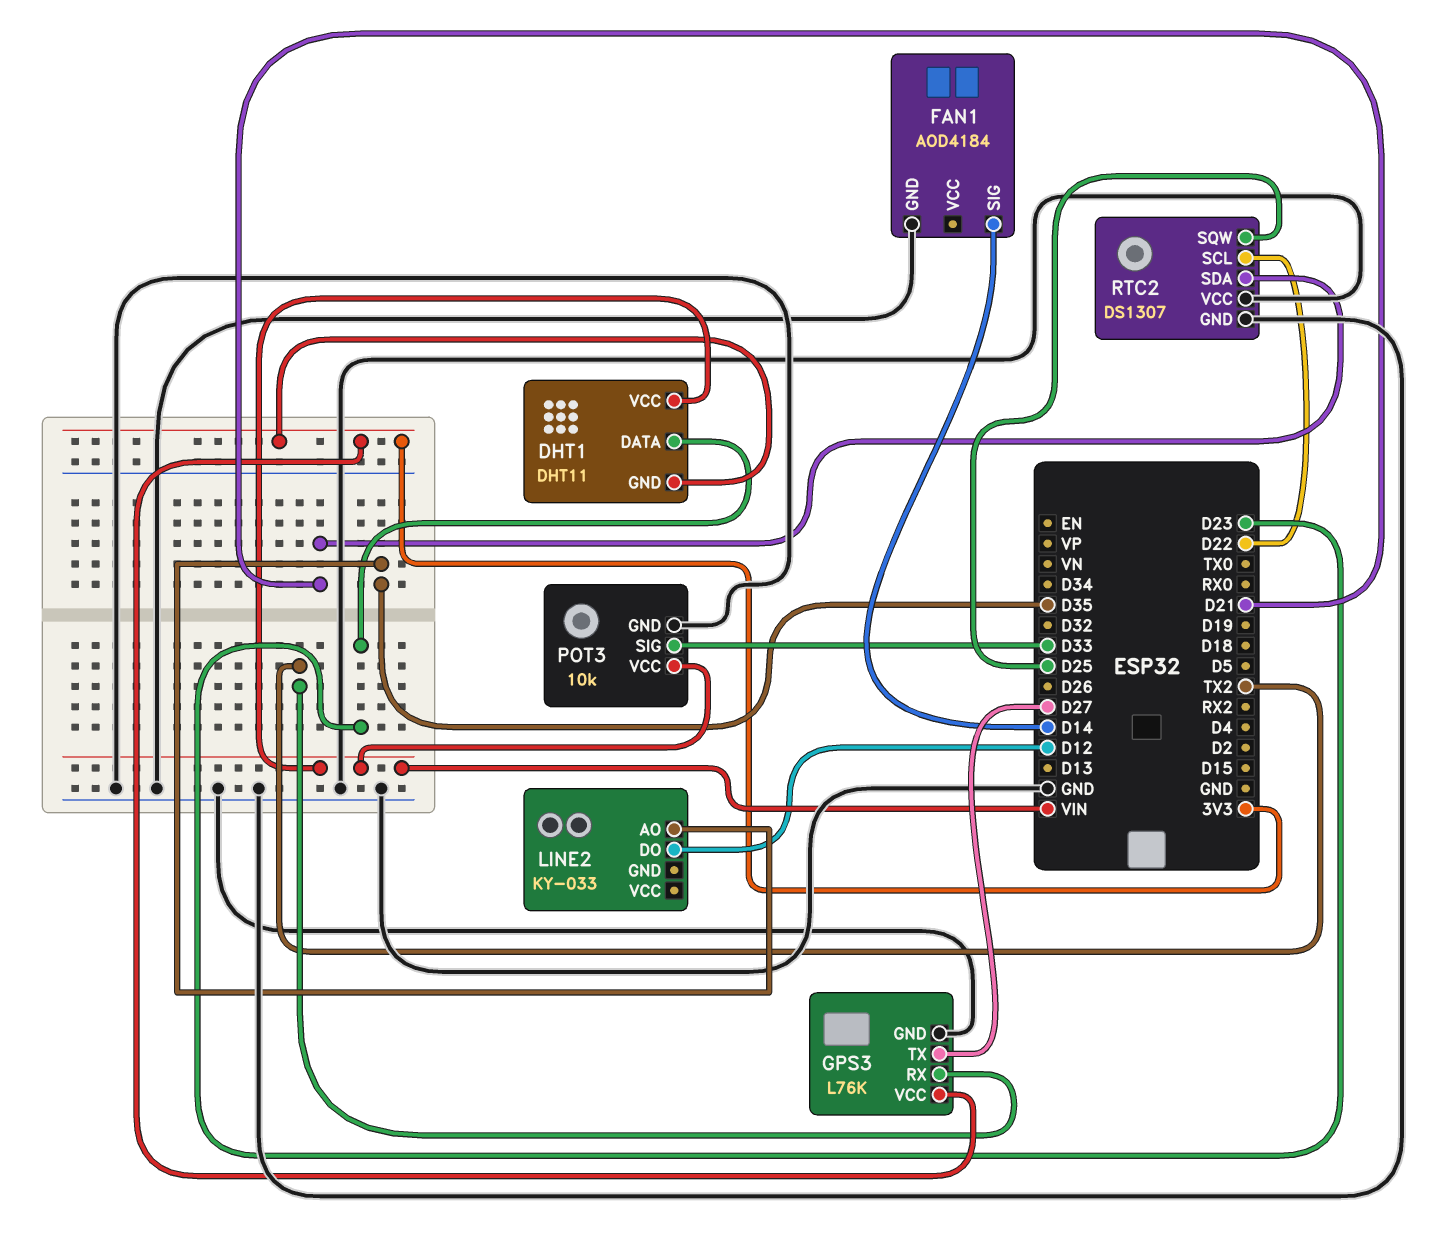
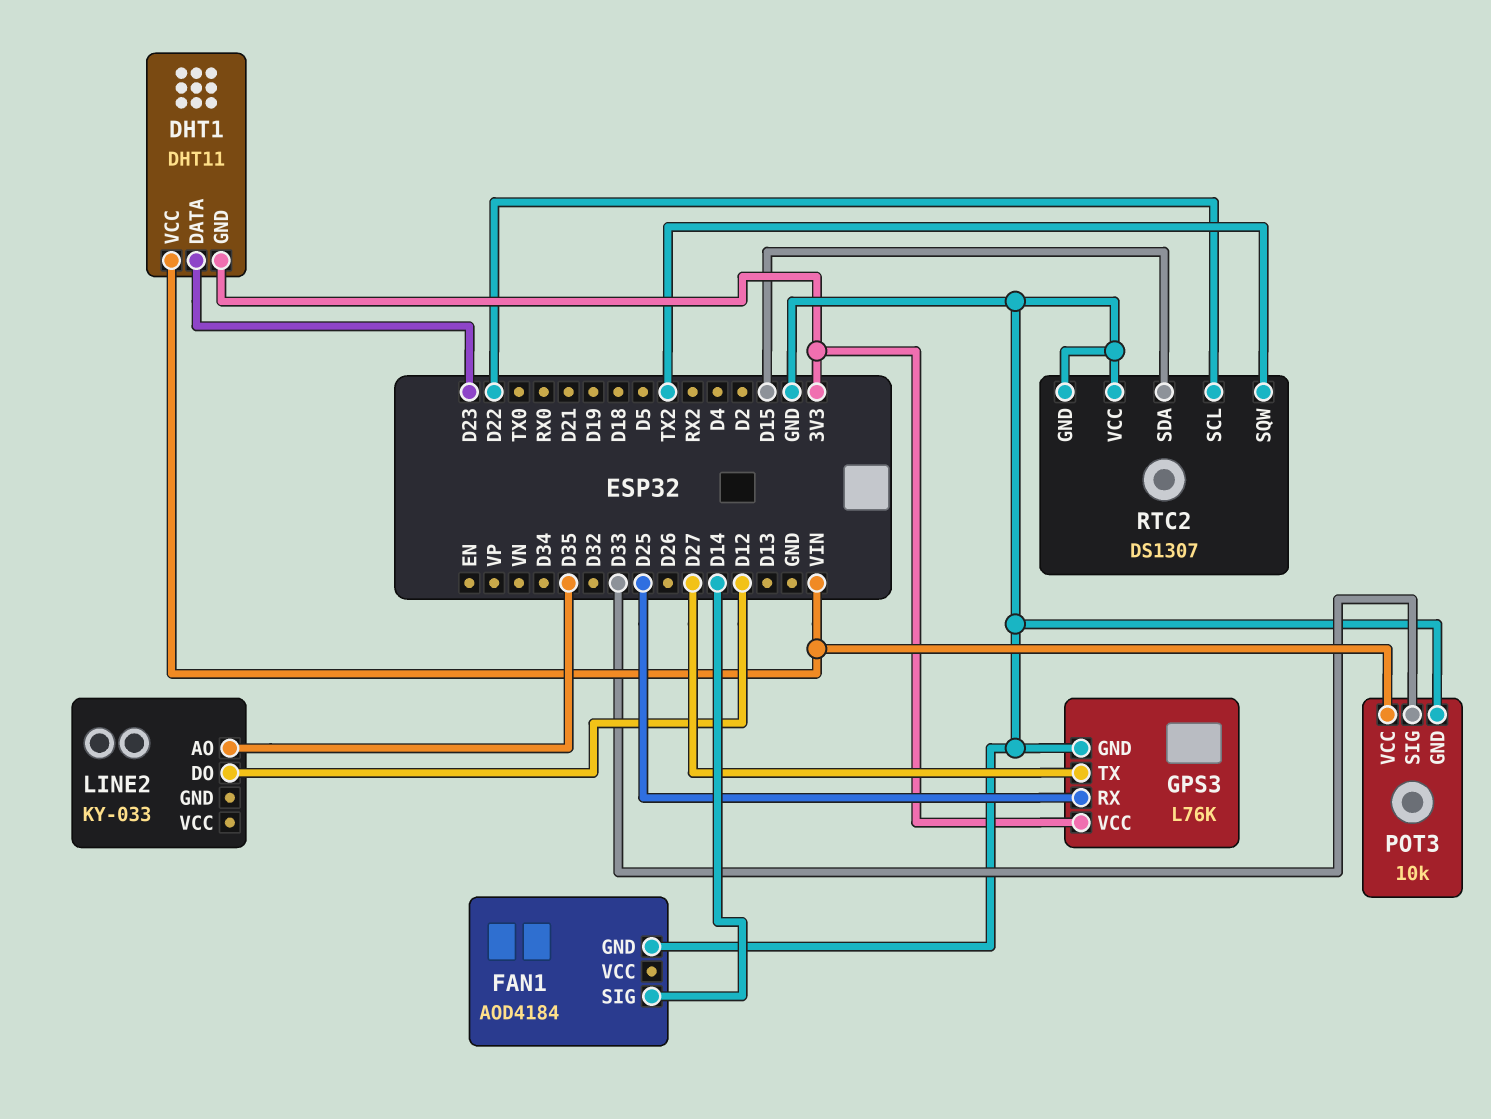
GPS3 pin RX: TX2 -> D25
RTC2 pin SDA: D21 -> D15
RTC2 pin SQW: D25 -> TX2

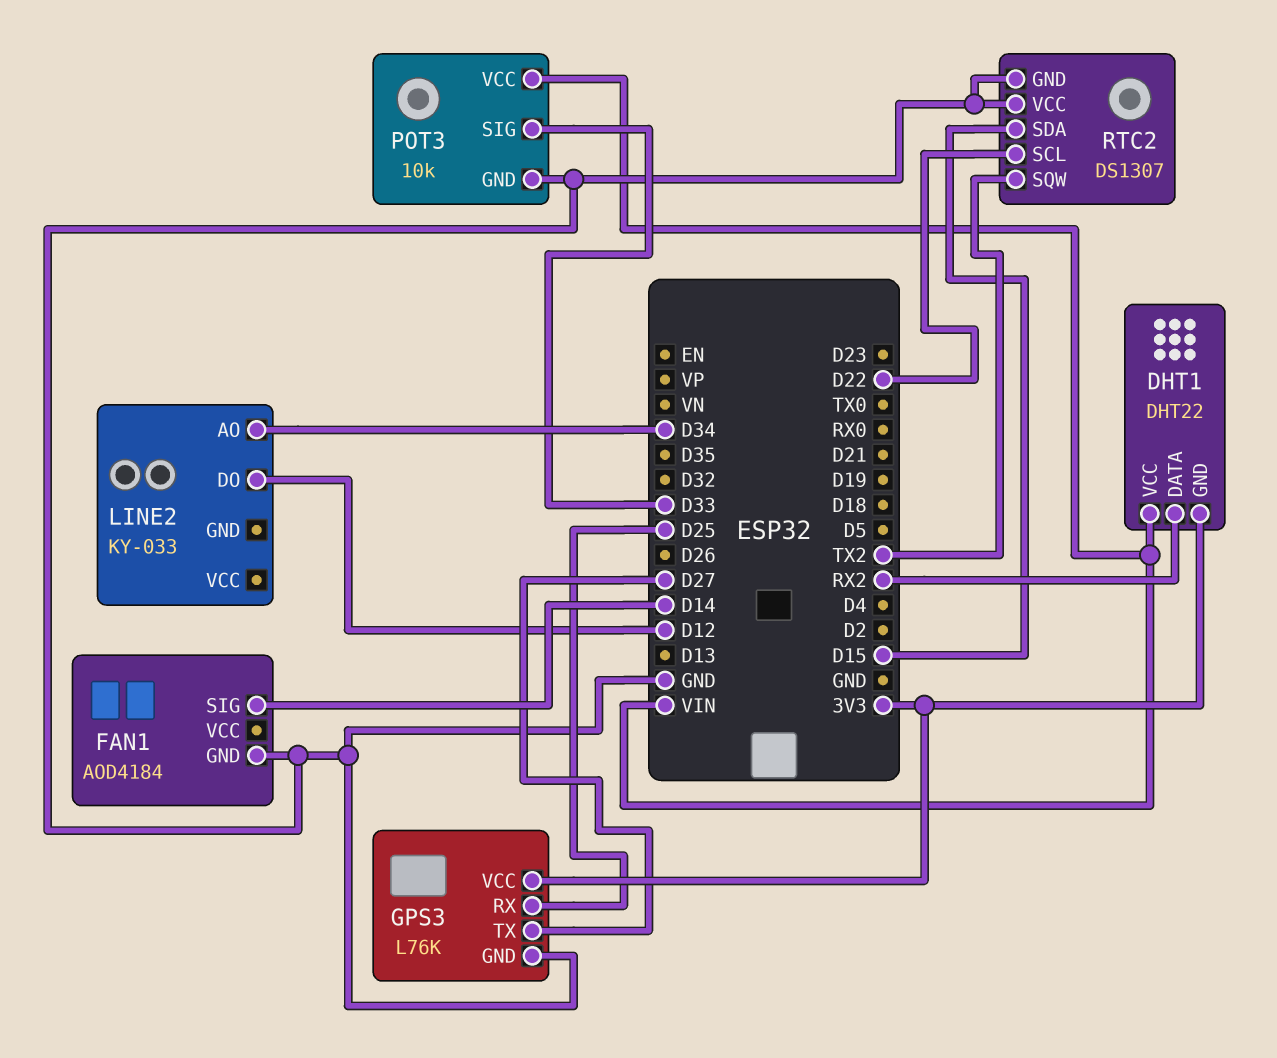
DHT1: DHT11 -> DHT22
DHT1 pin DATA: D23 -> RX2
LINE2 pin AO: D35 -> D34

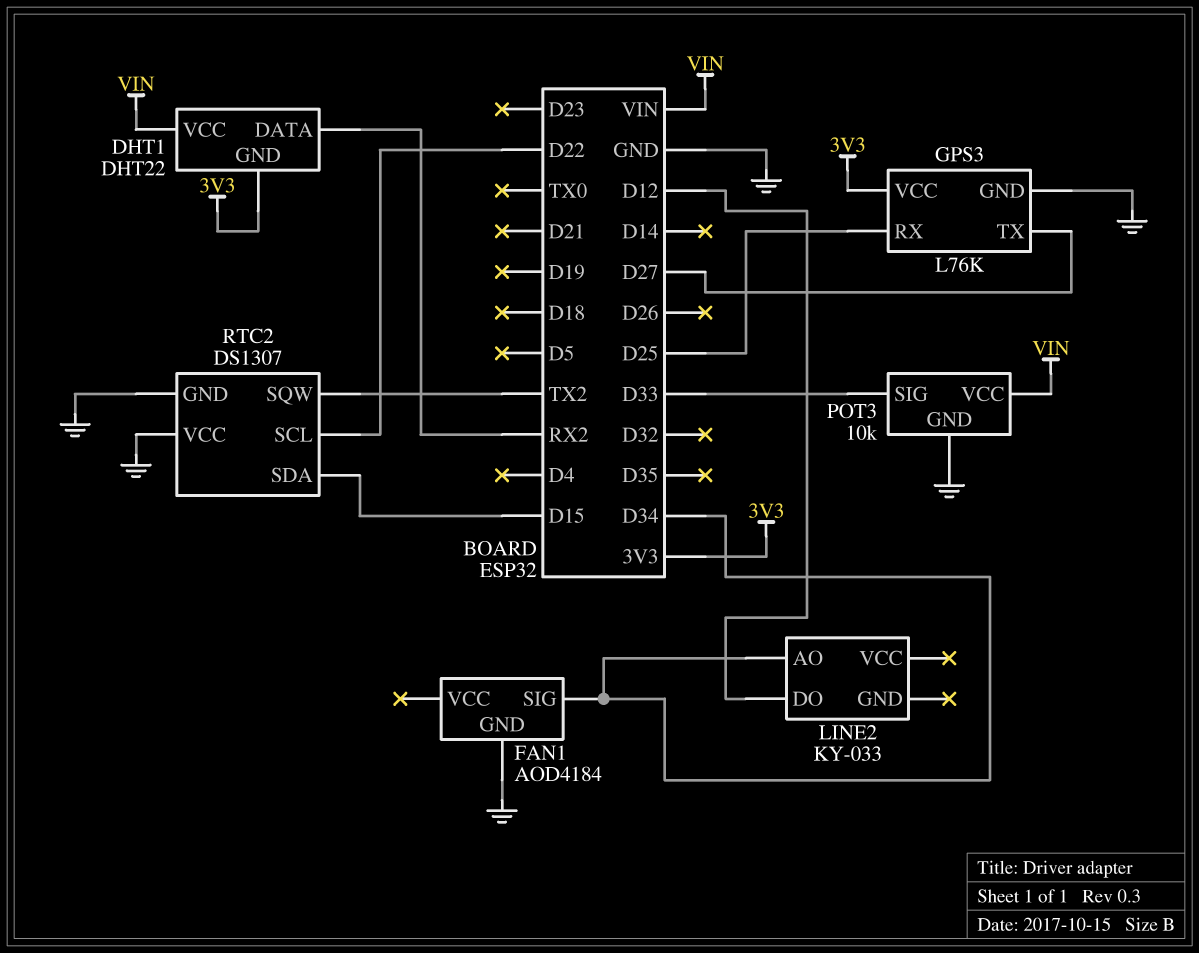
FAN1 pin SIG: D14 -> D34

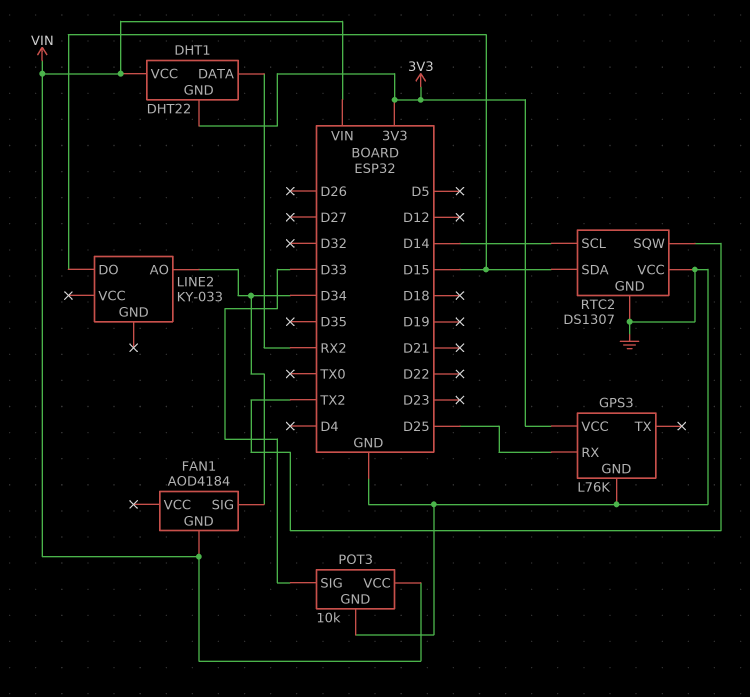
FAN1 pin GND: GND -> VIN
GPS3 pin TX: D27 -> none
LINE2 pin DO: D12 -> D15
RTC2 pin SCL: D22 -> D14

